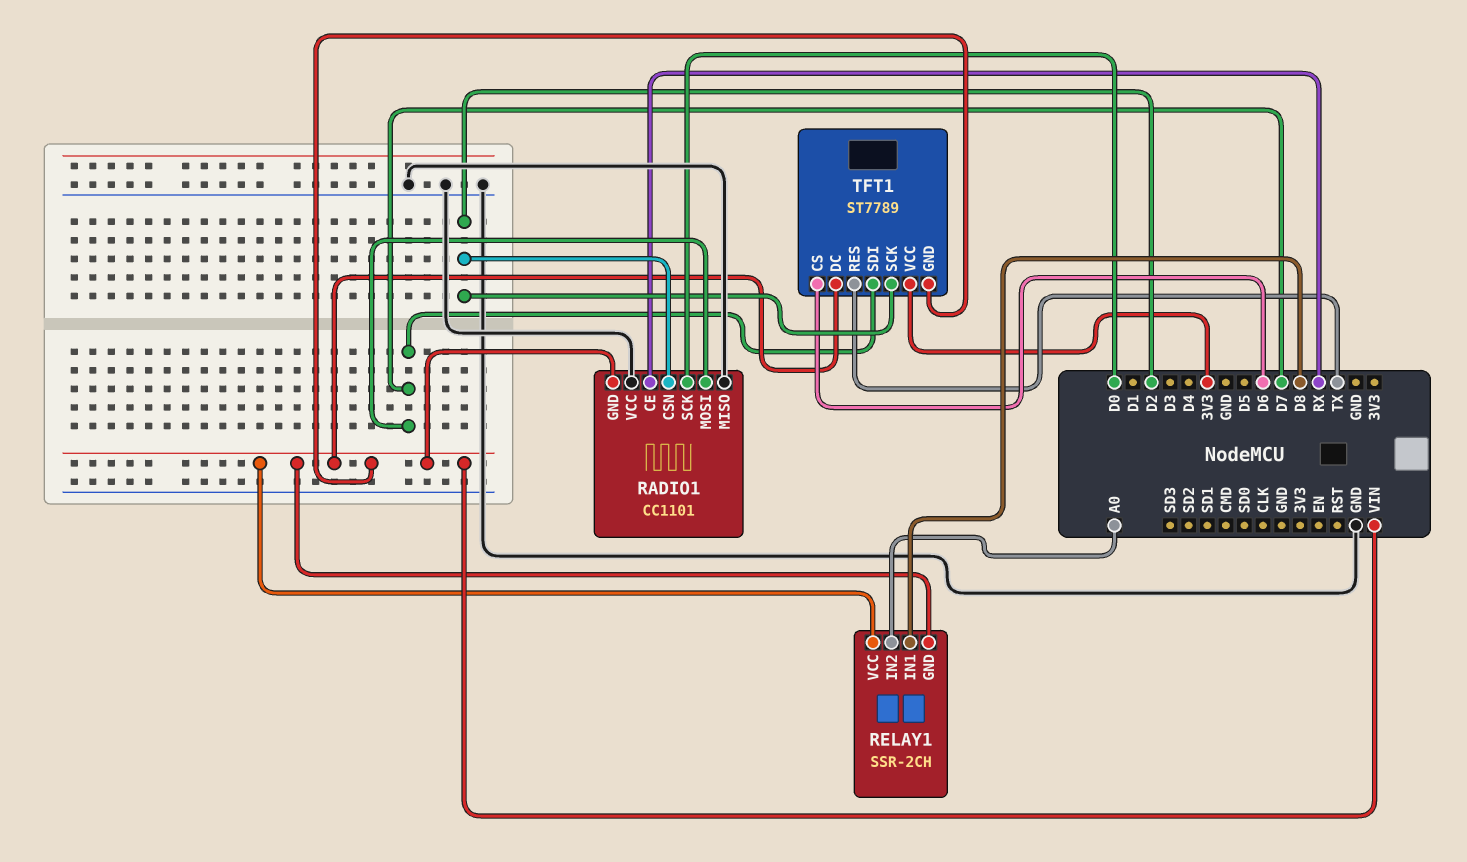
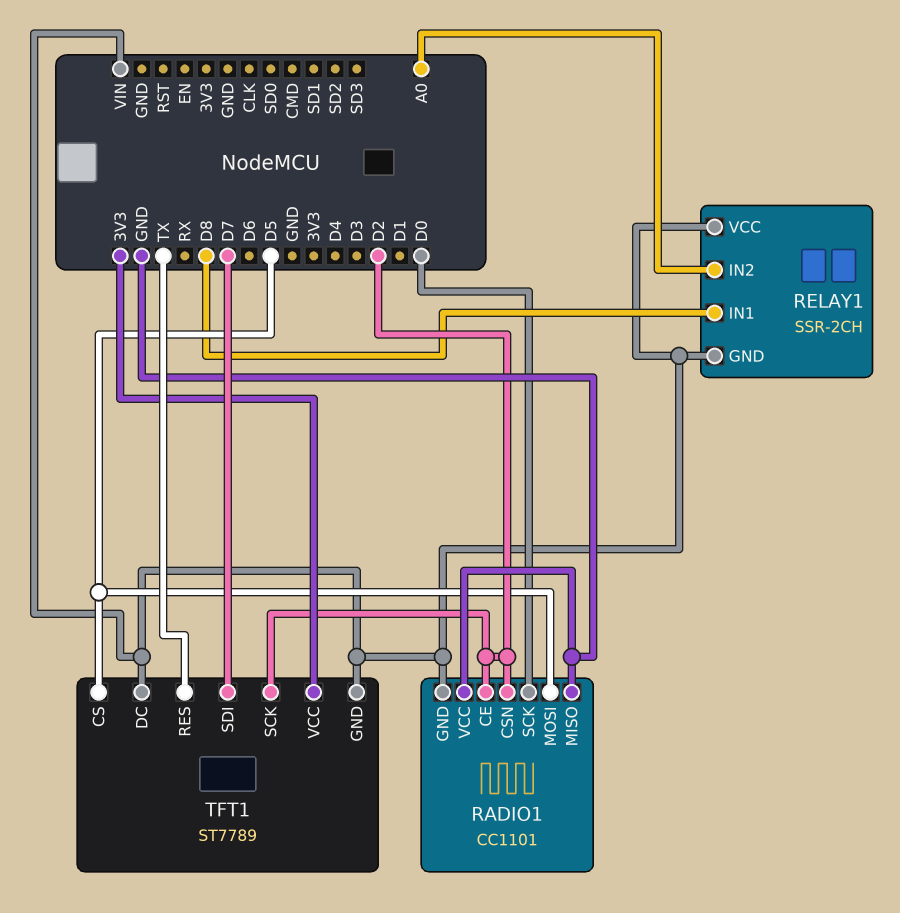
RADIO1 pin CE: RX -> D2
RADIO1 pin MOSI: D7 -> D5
TFT1 pin CS: D6 -> D5

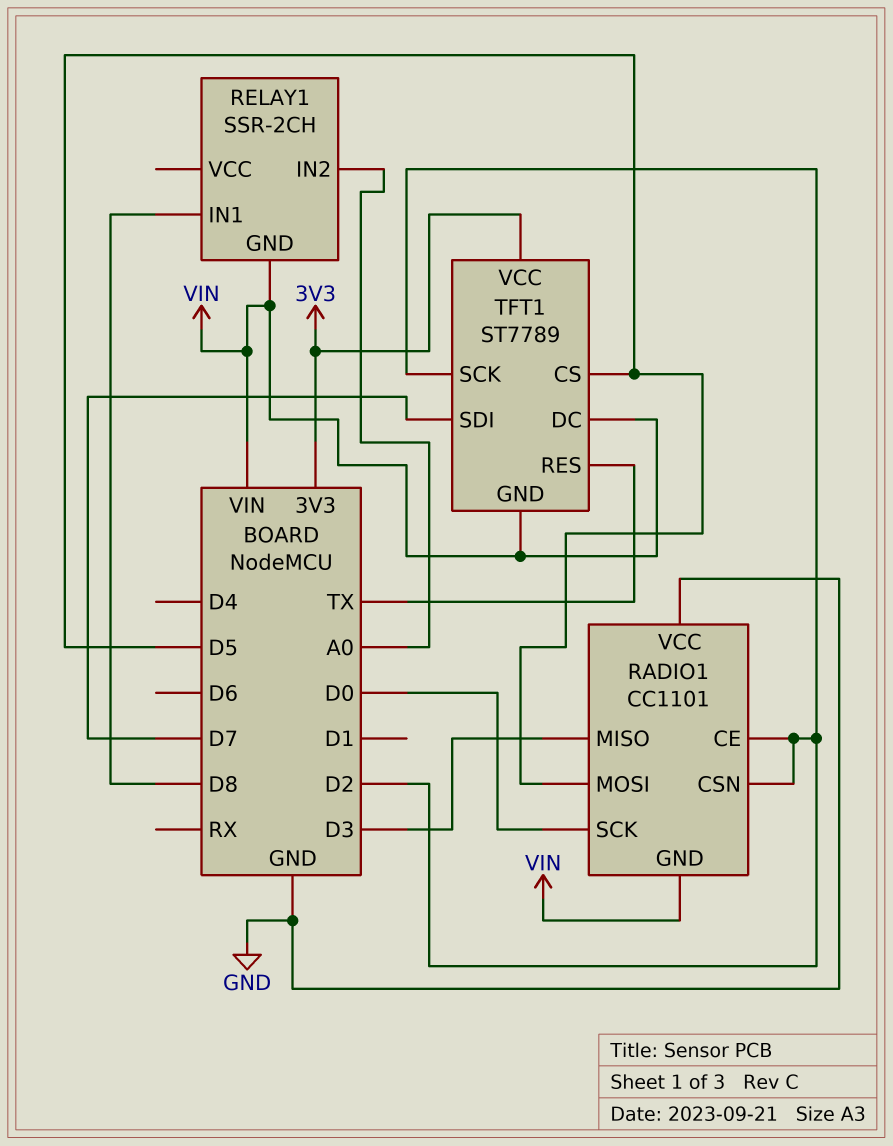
RADIO1 pin MISO: GND -> D3
RELAY1 pin VCC: VIN -> none

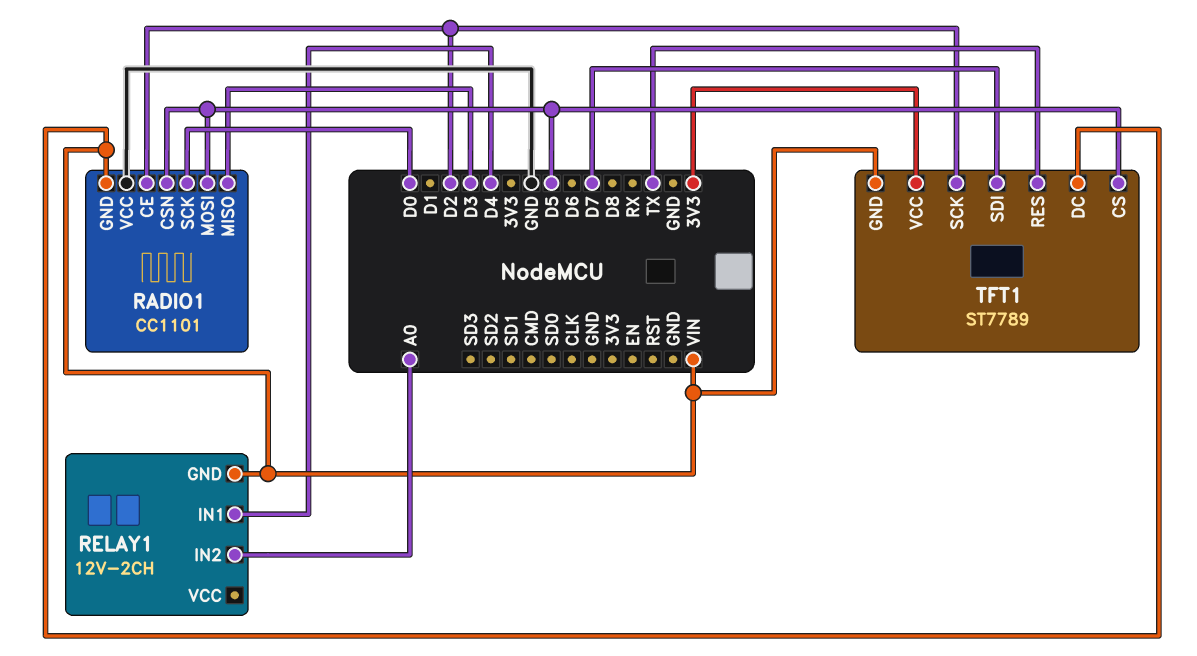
RADIO1 pin CSN: D2 -> D5
RELAY1: SSR-2CH -> 12V-2CH
RELAY1 pin IN1: D8 -> D4

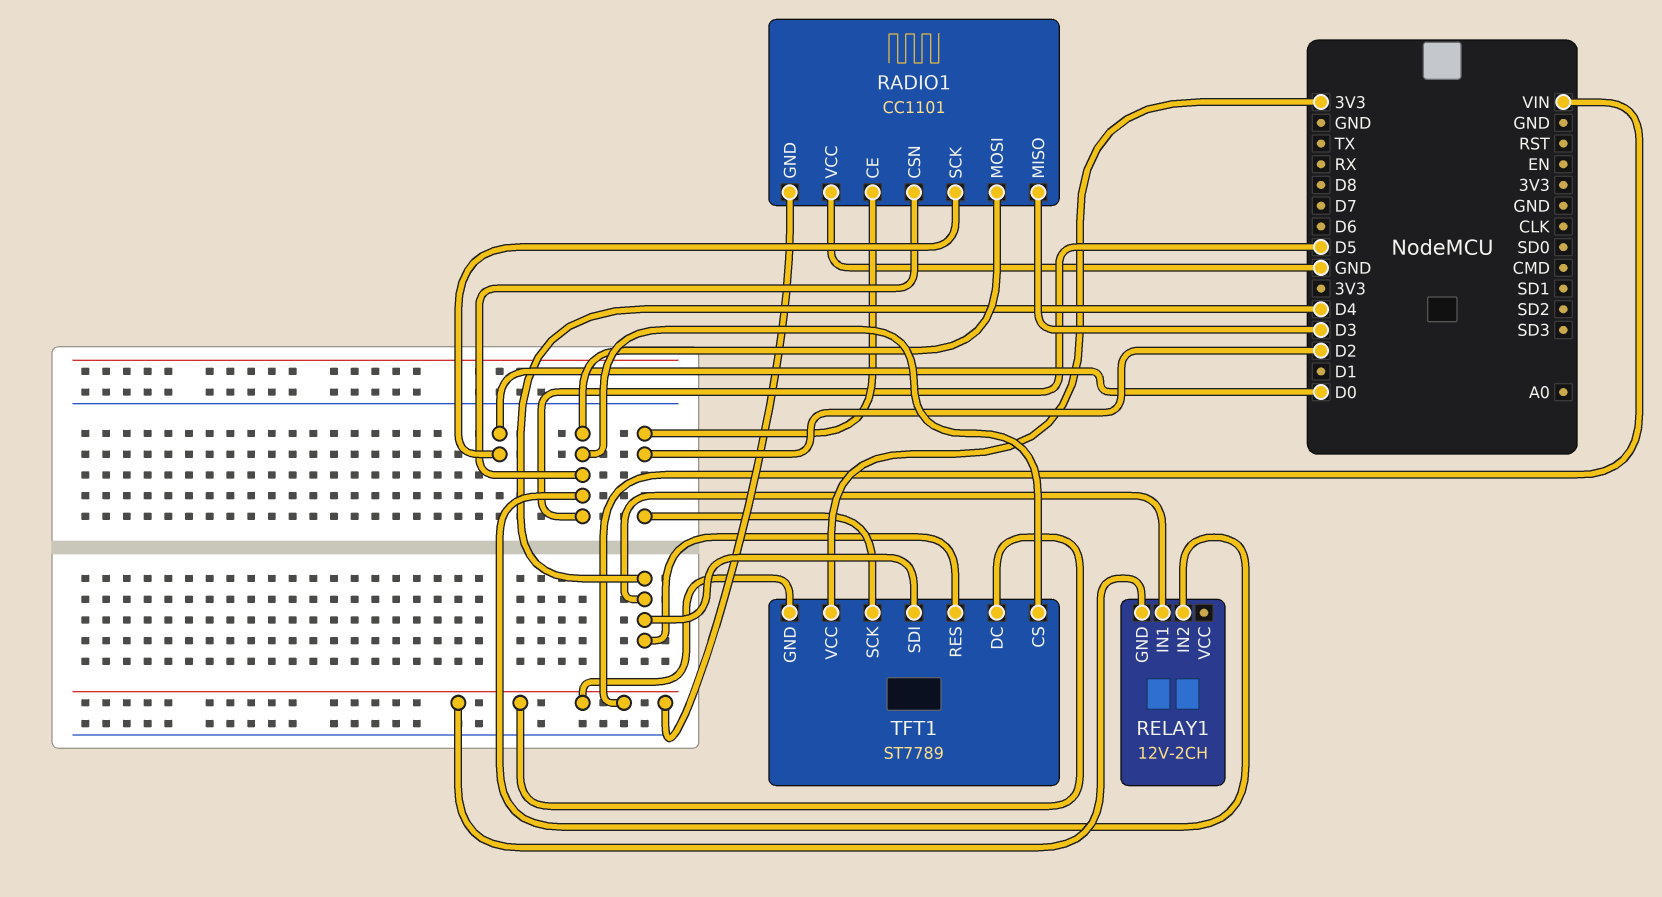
RELAY1 pin IN2: A0 -> D5
TFT1 pin RES: TX -> D4
TFT1 pin SDI: D7 -> D4

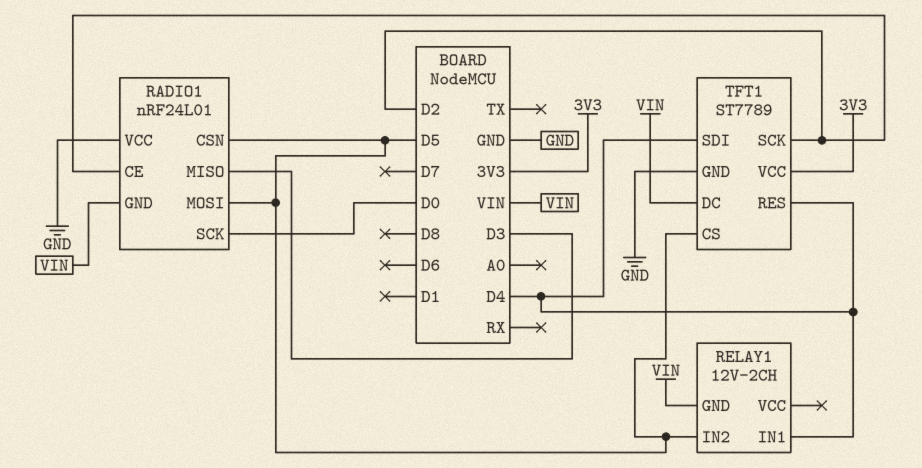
RADIO1: CC1101 -> nRF24L01
TFT1 pin GND: VIN -> GND

